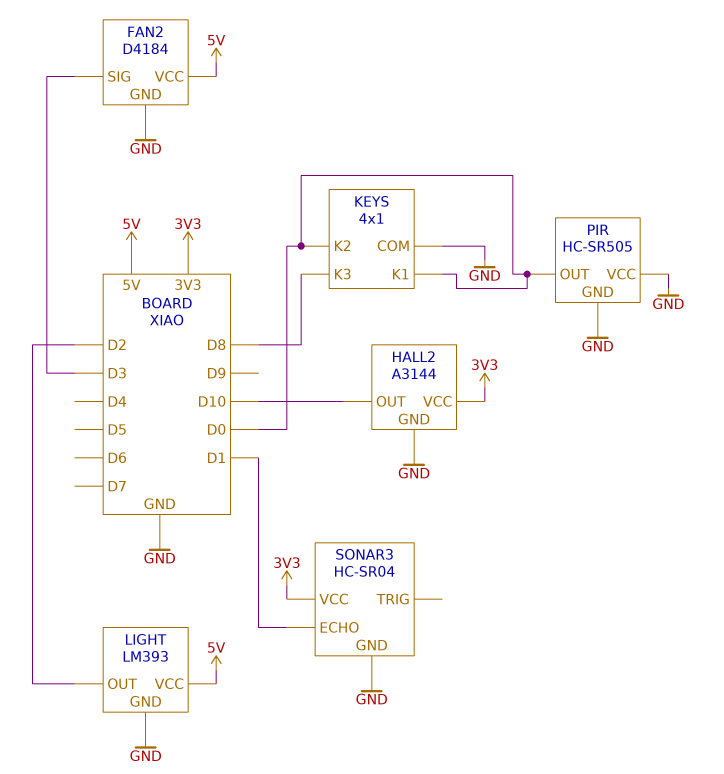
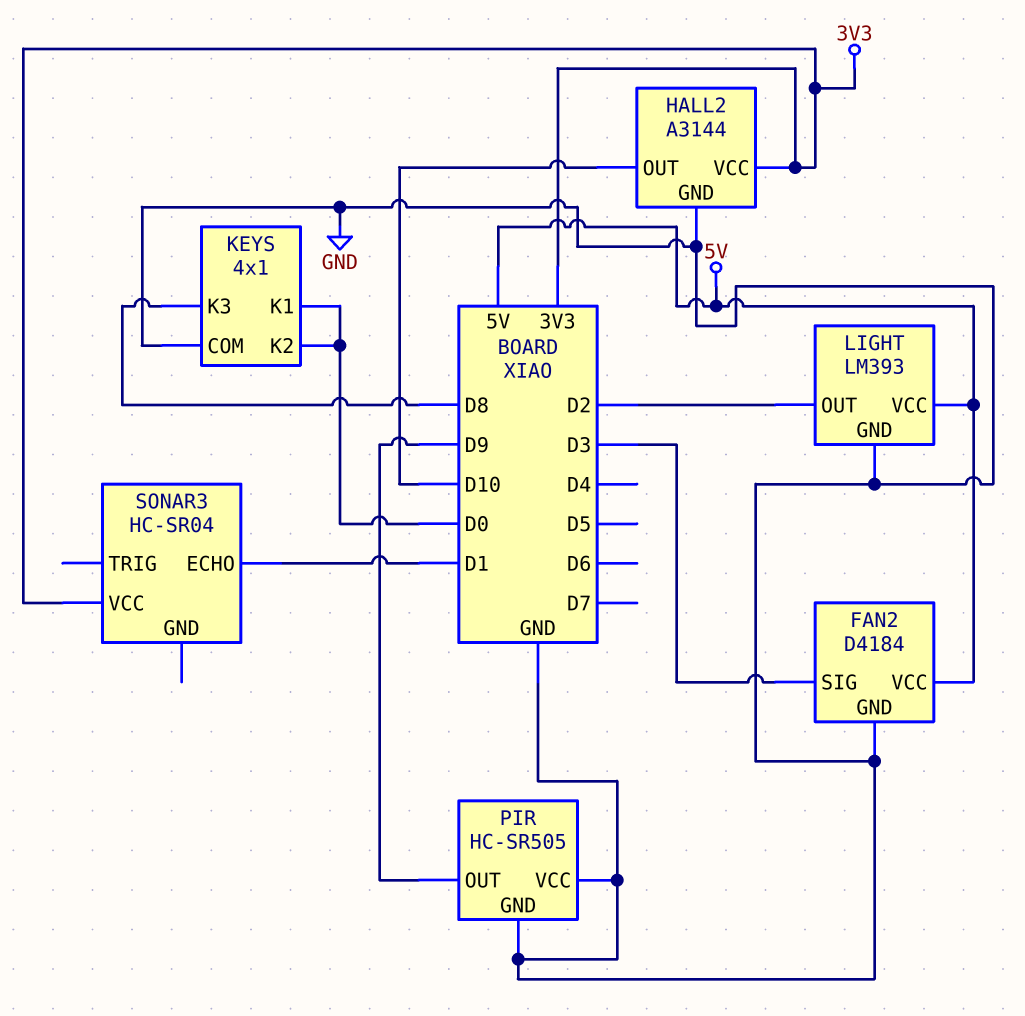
PIR pin OUT: D0 -> D9
SONAR3 pin GND: GND -> none

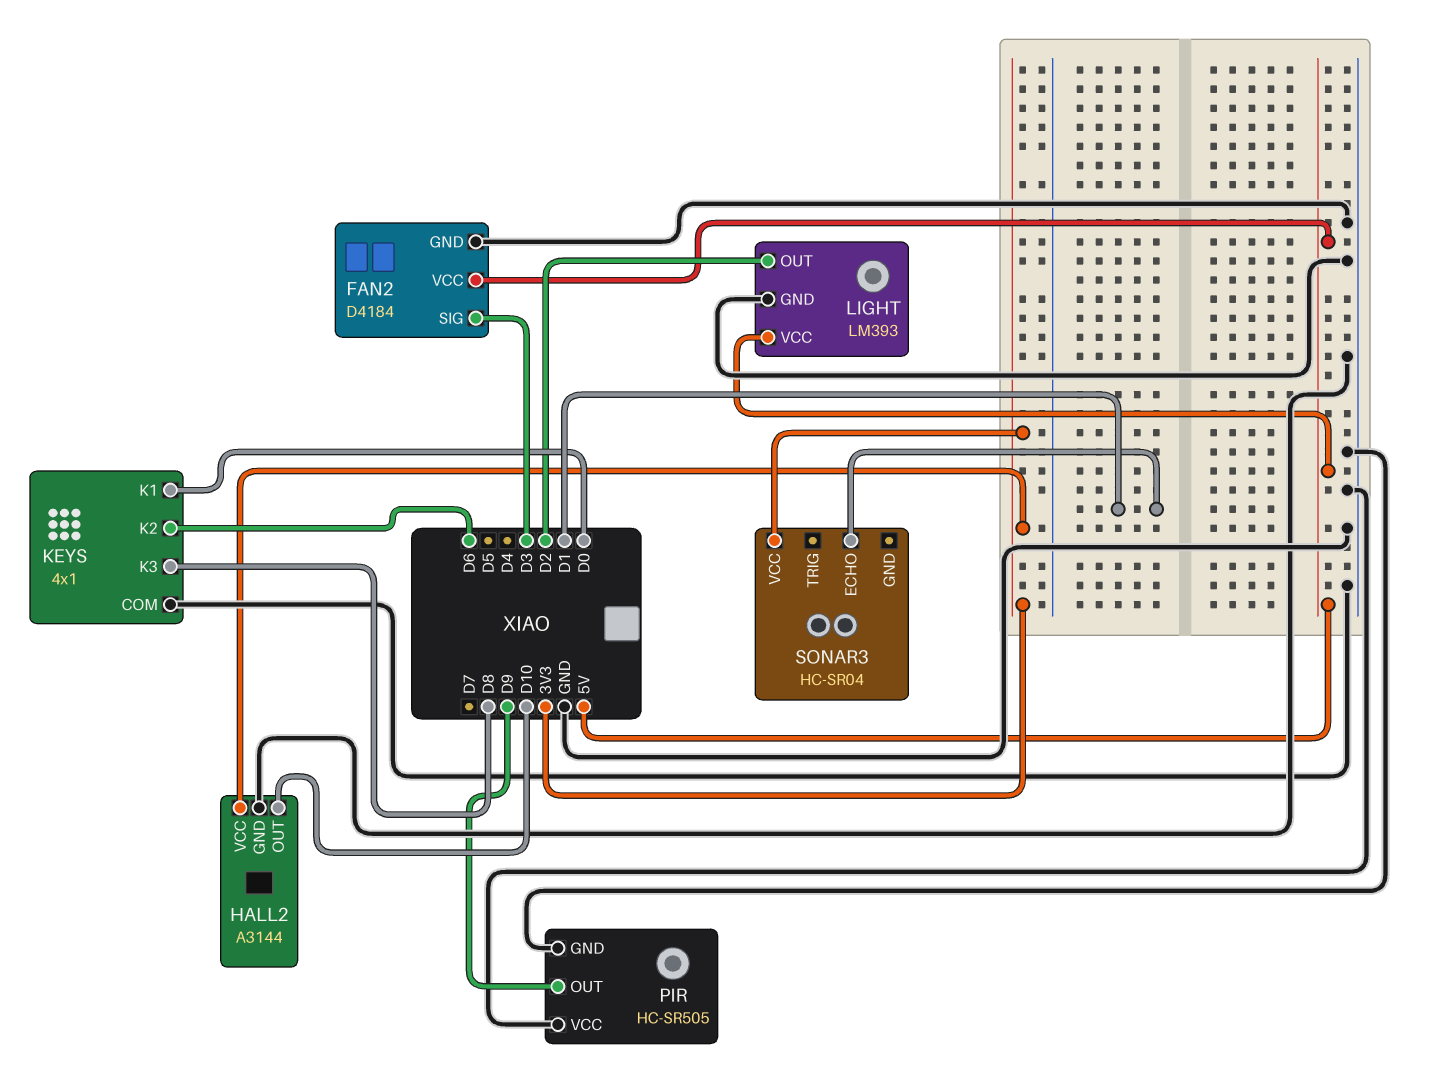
KEYS pin K2: D0 -> D6

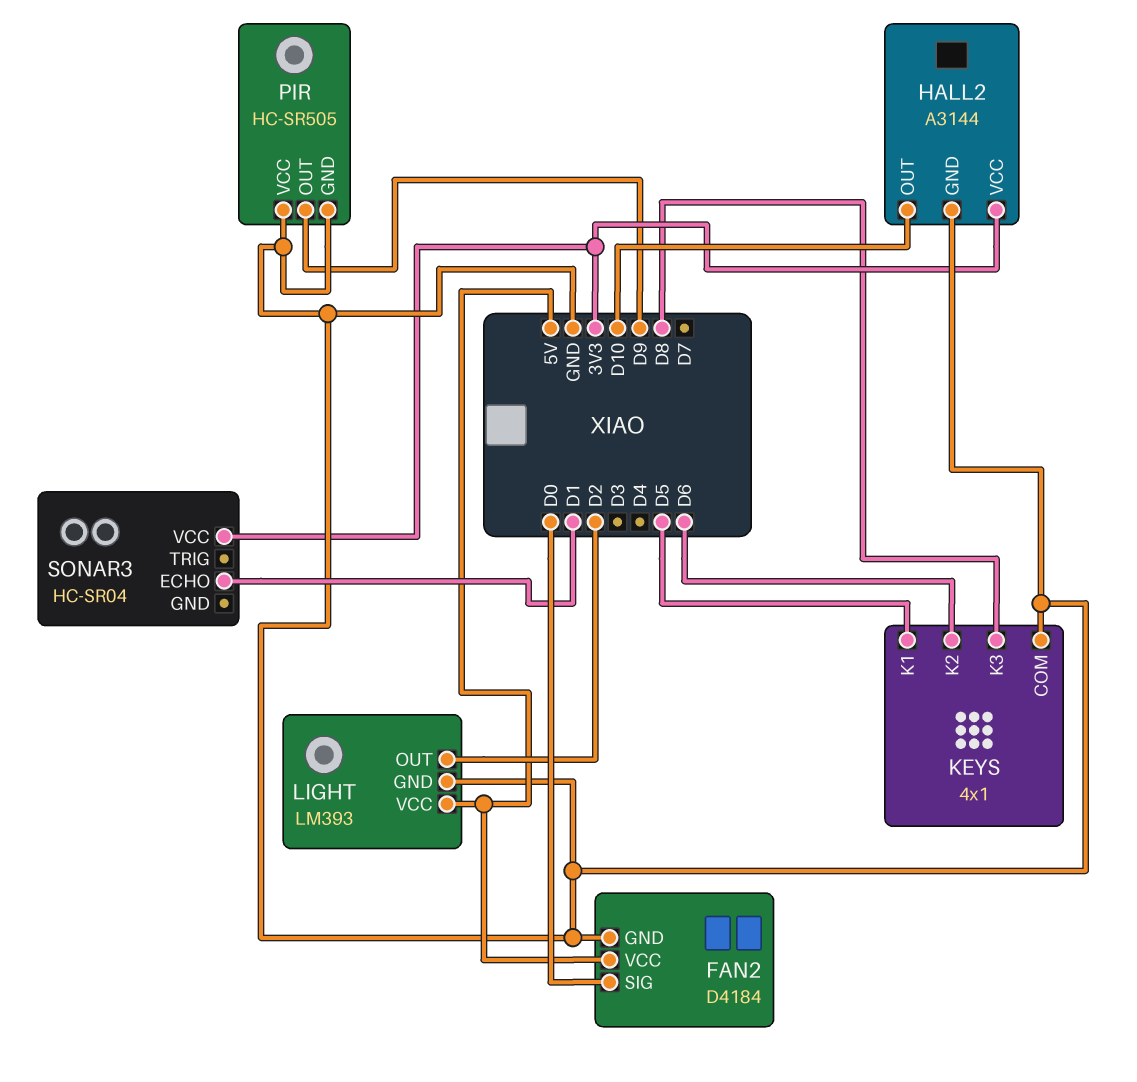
FAN2 pin SIG: D3 -> D0
KEYS pin K1: D0 -> D5

